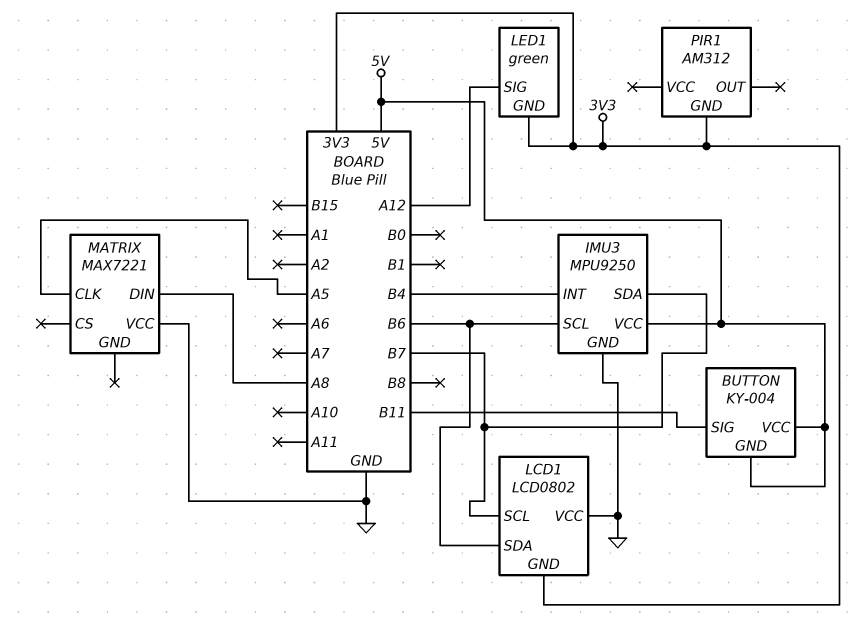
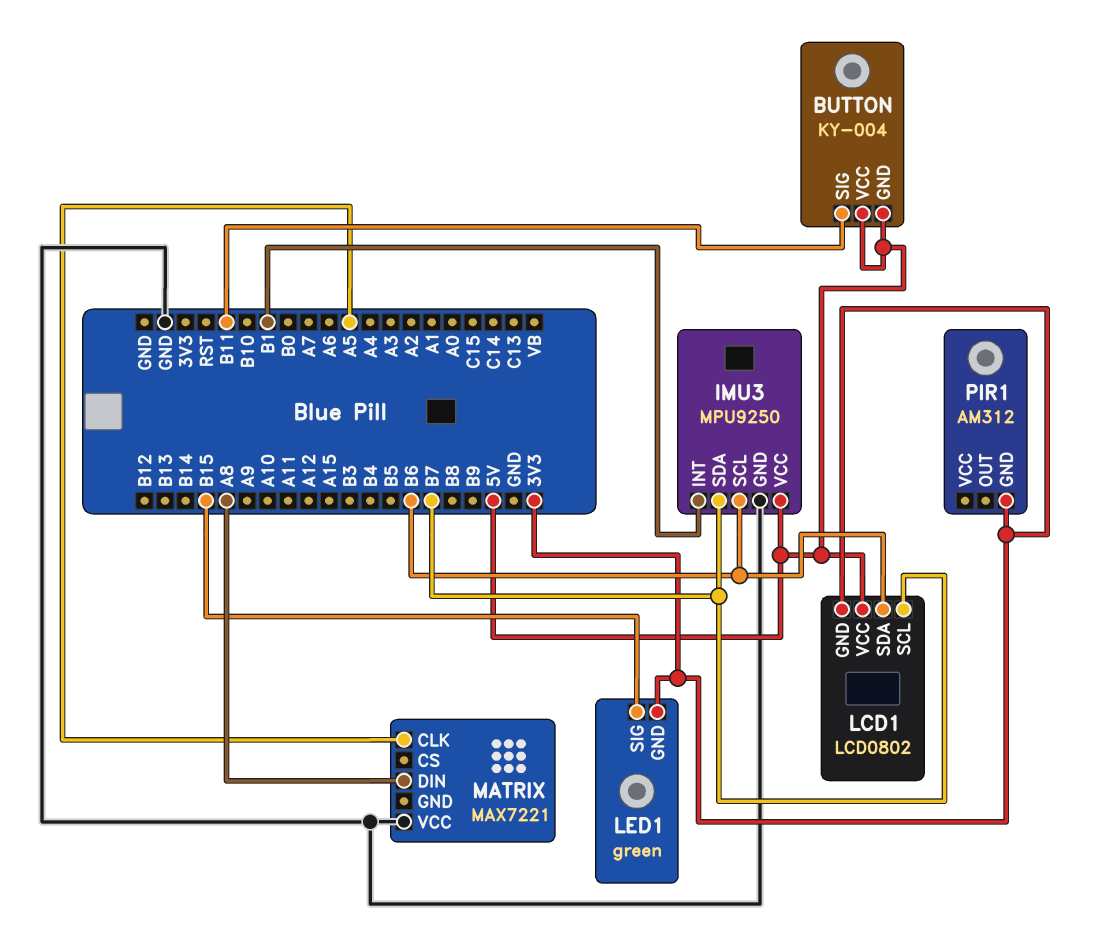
IMU3 pin INT: B4 -> B1
LCD1 pin VCC: GND -> 5V
LED1 pin SIG: A12 -> B15

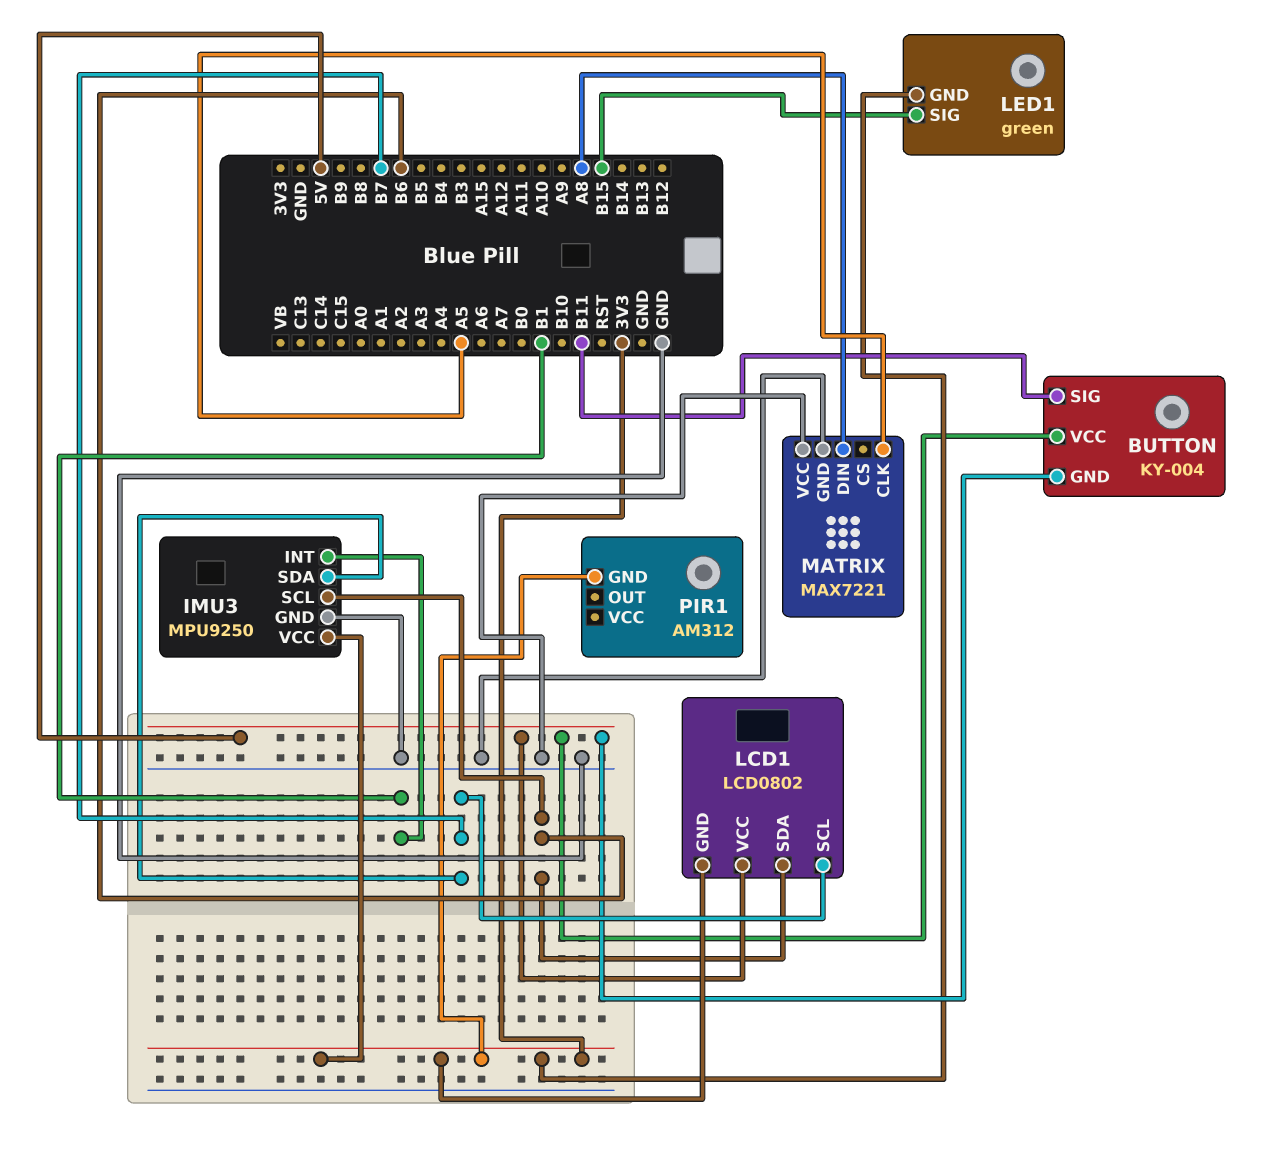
IMU3 pin VCC: 5V -> 3V3
MATRIX pin GND: none -> GND

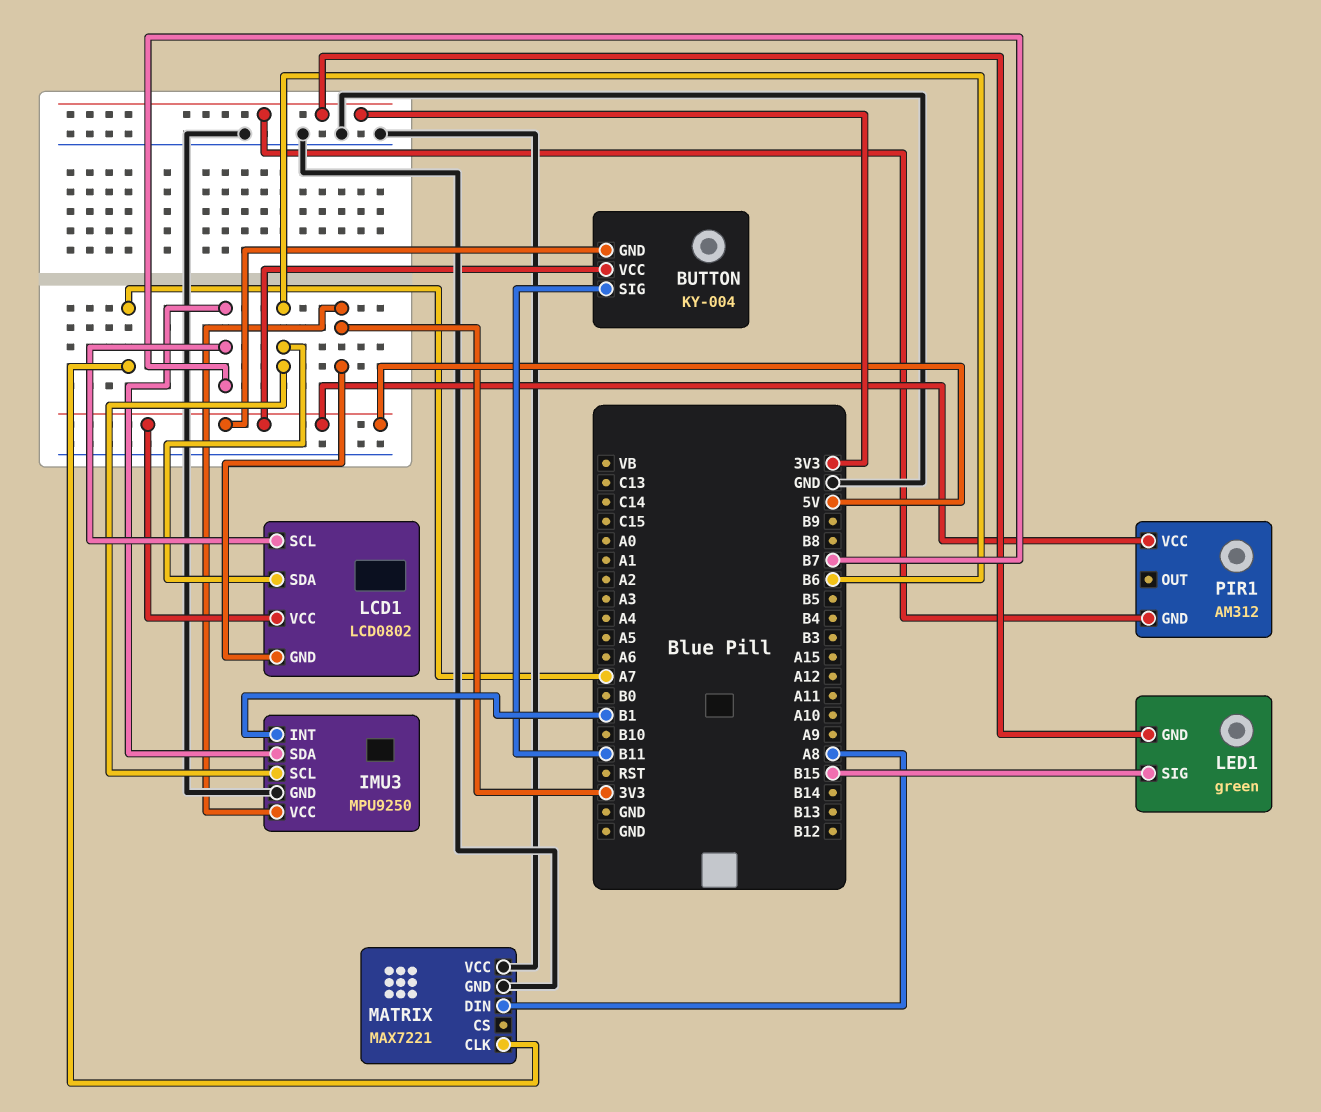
MATRIX pin CLK: A5 -> A7
PIR1 pin VCC: none -> 5V

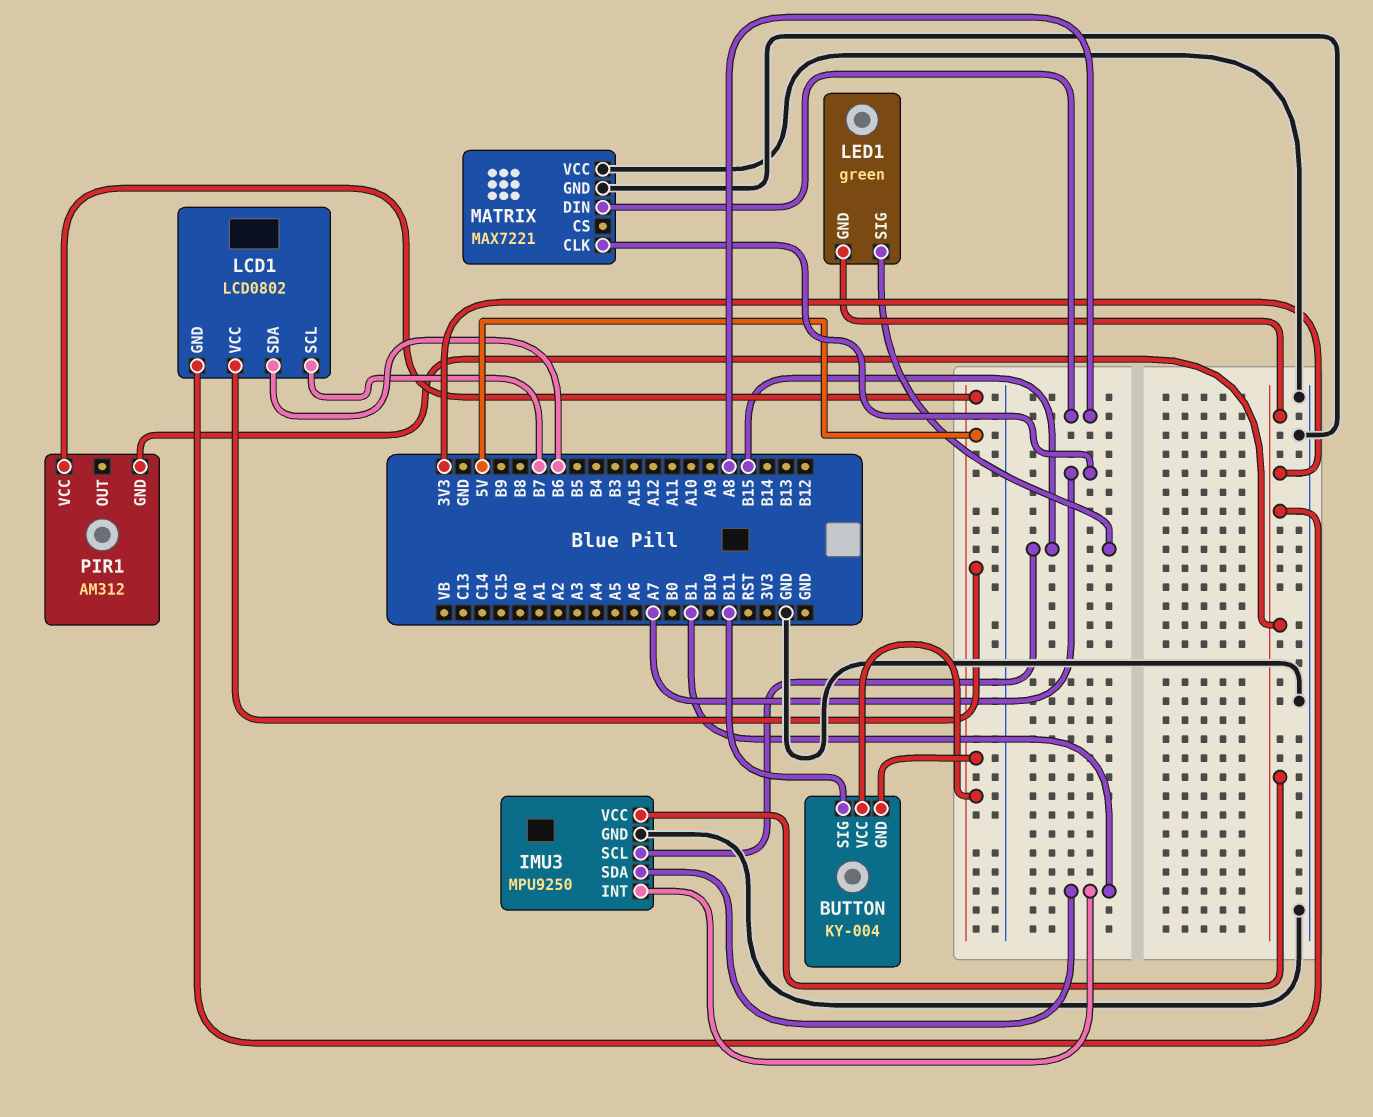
IMU3 pin SCL: B6 -> B15
IMU3 pin SDA: B7 -> B1

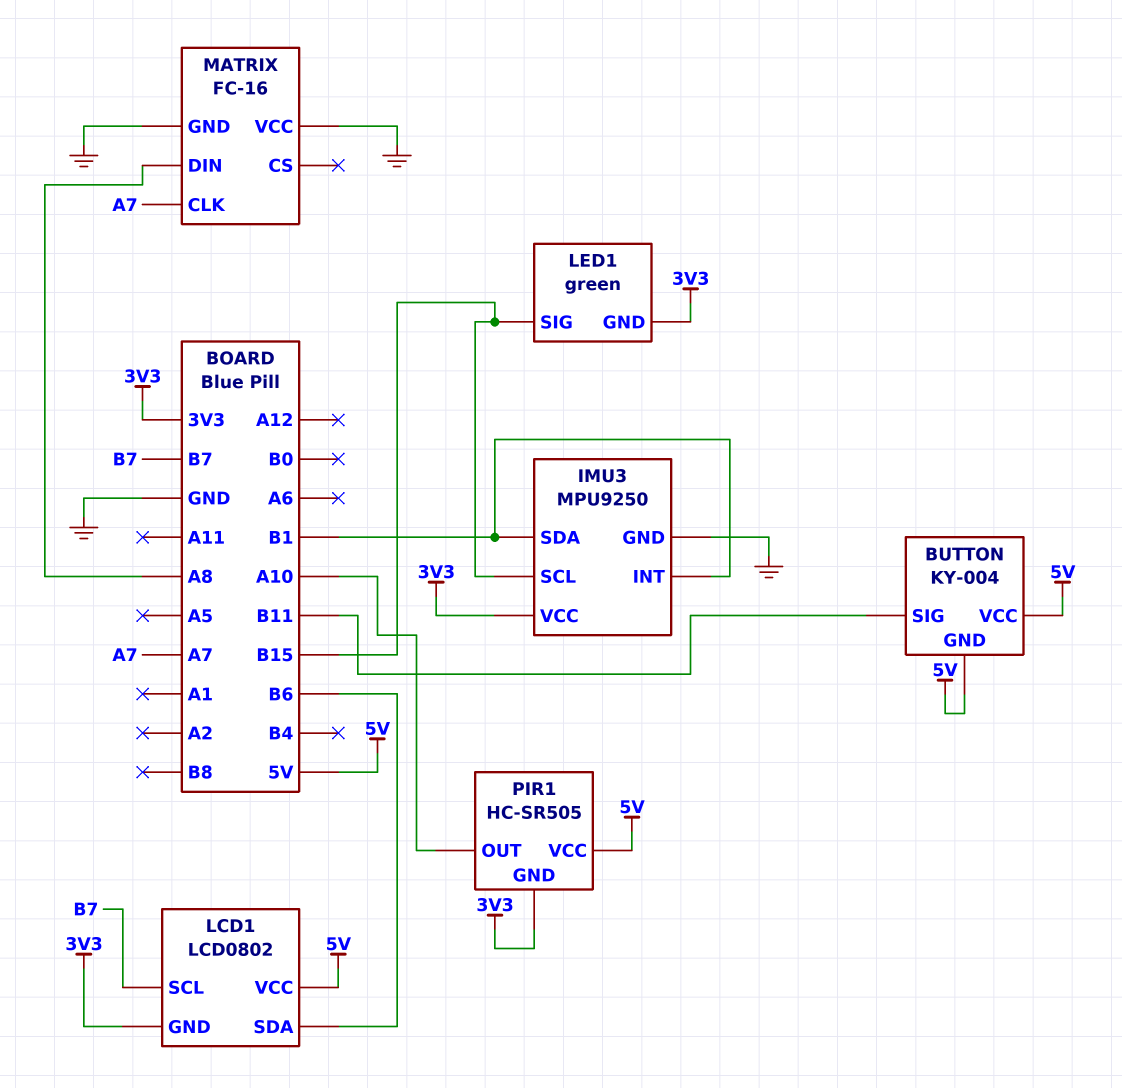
MATRIX: MAX7221 -> FC-16
PIR1: AM312 -> HC-SR505
PIR1 pin OUT: none -> A10

